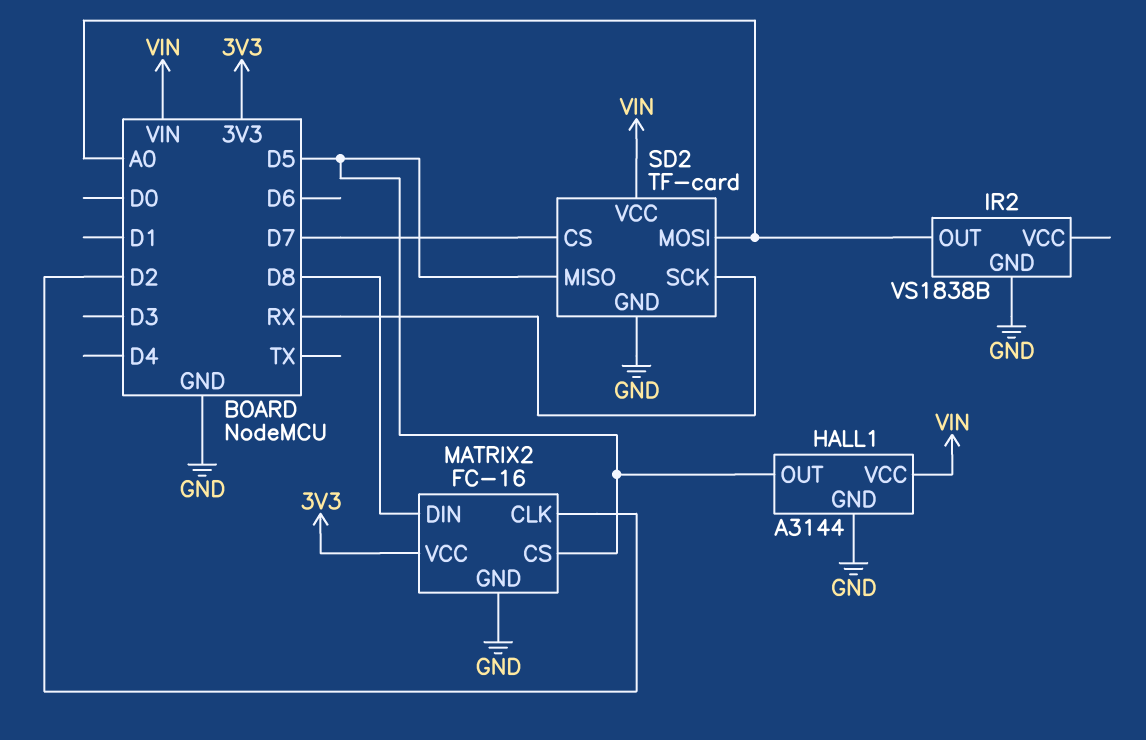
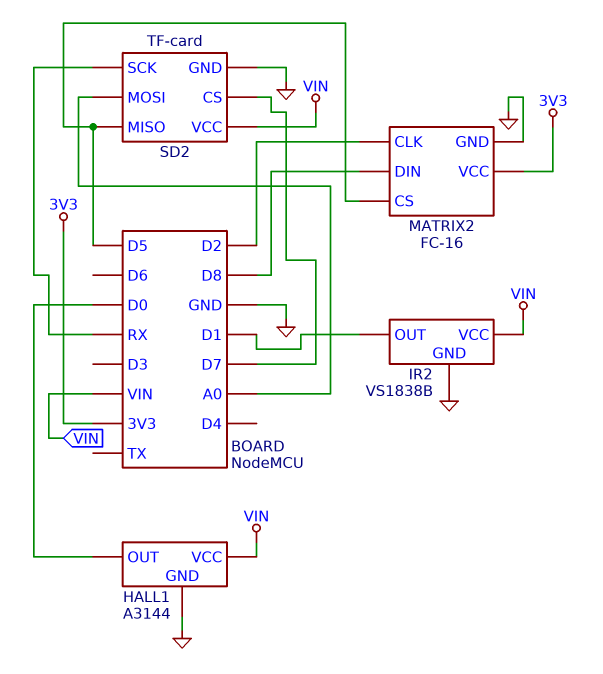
HALL1 pin OUT: D5 -> D0
IR2 pin OUT: A0 -> D1
IR2 pin VCC: none -> VIN

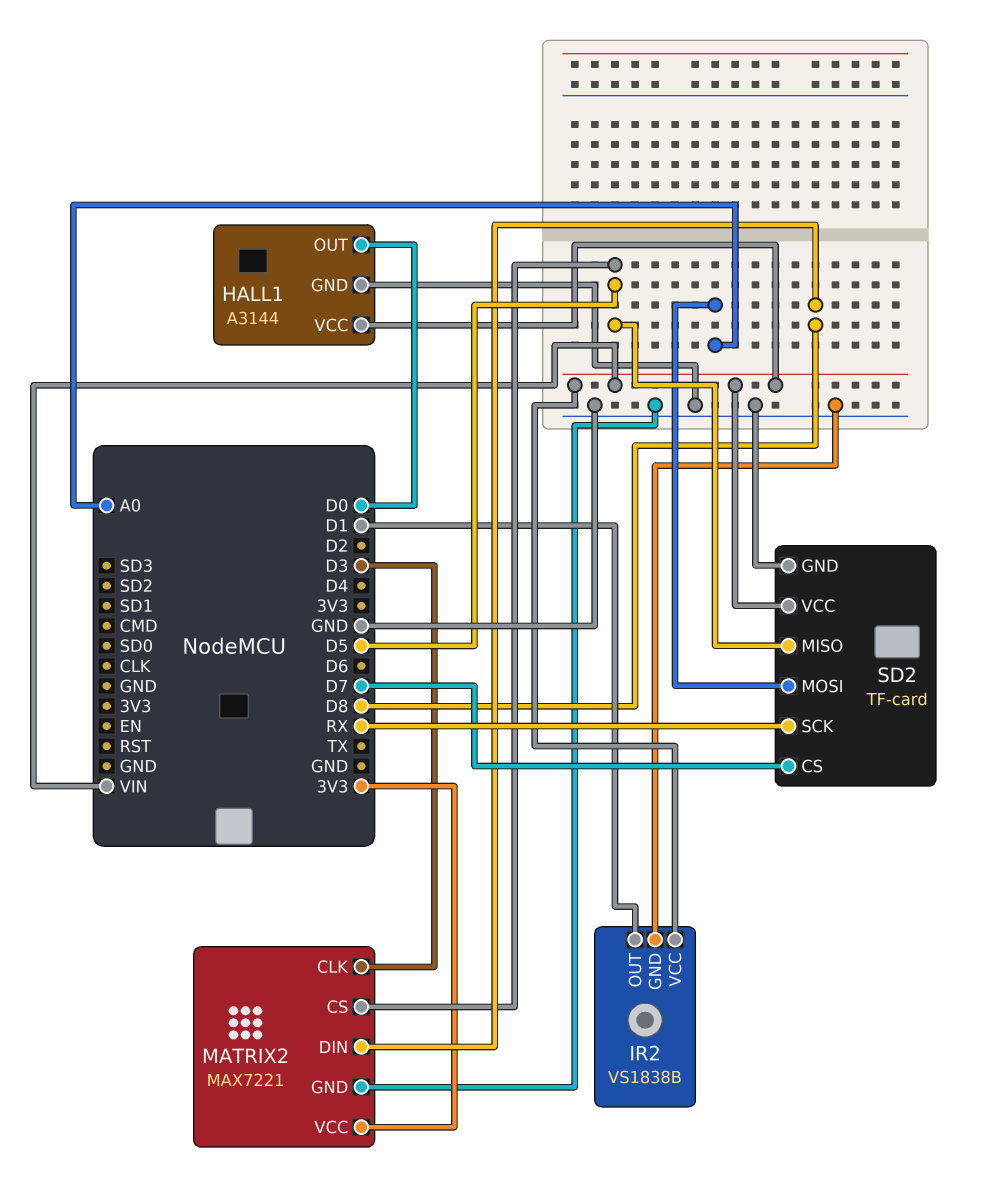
MATRIX2: FC-16 -> MAX7221
MATRIX2 pin CLK: D2 -> D3

